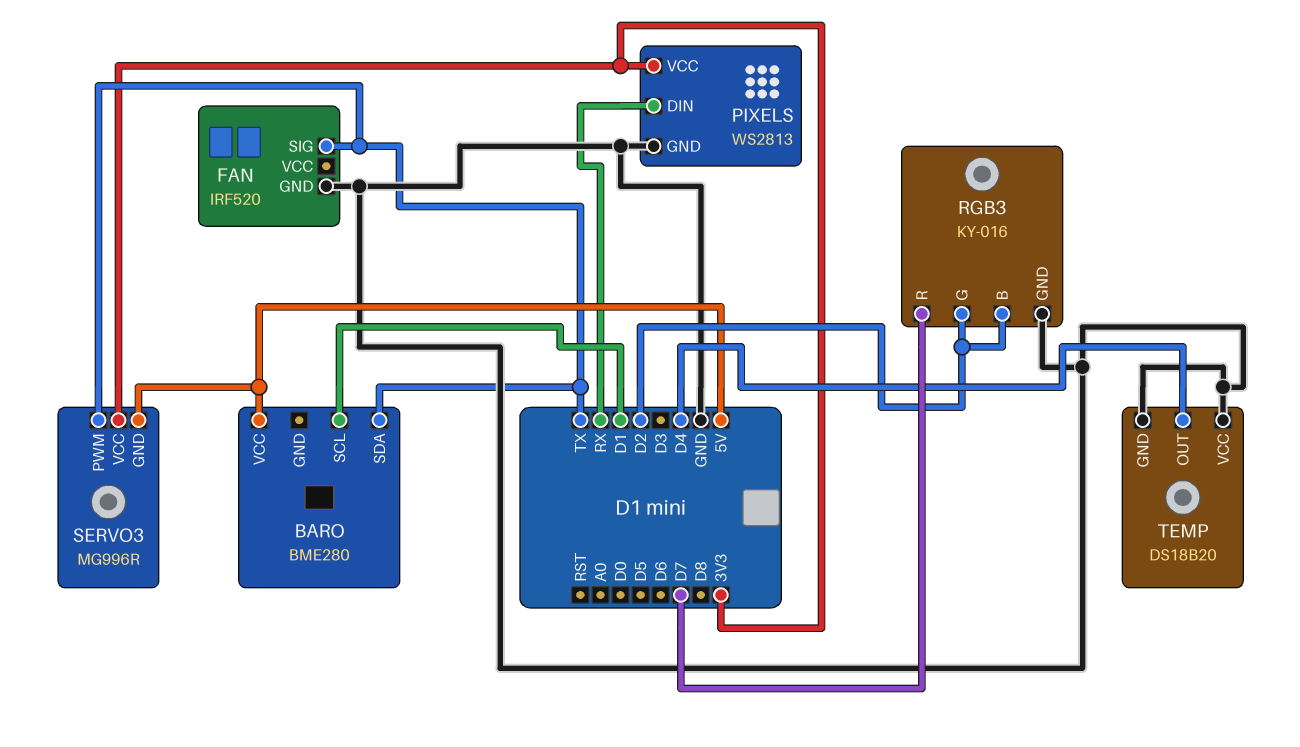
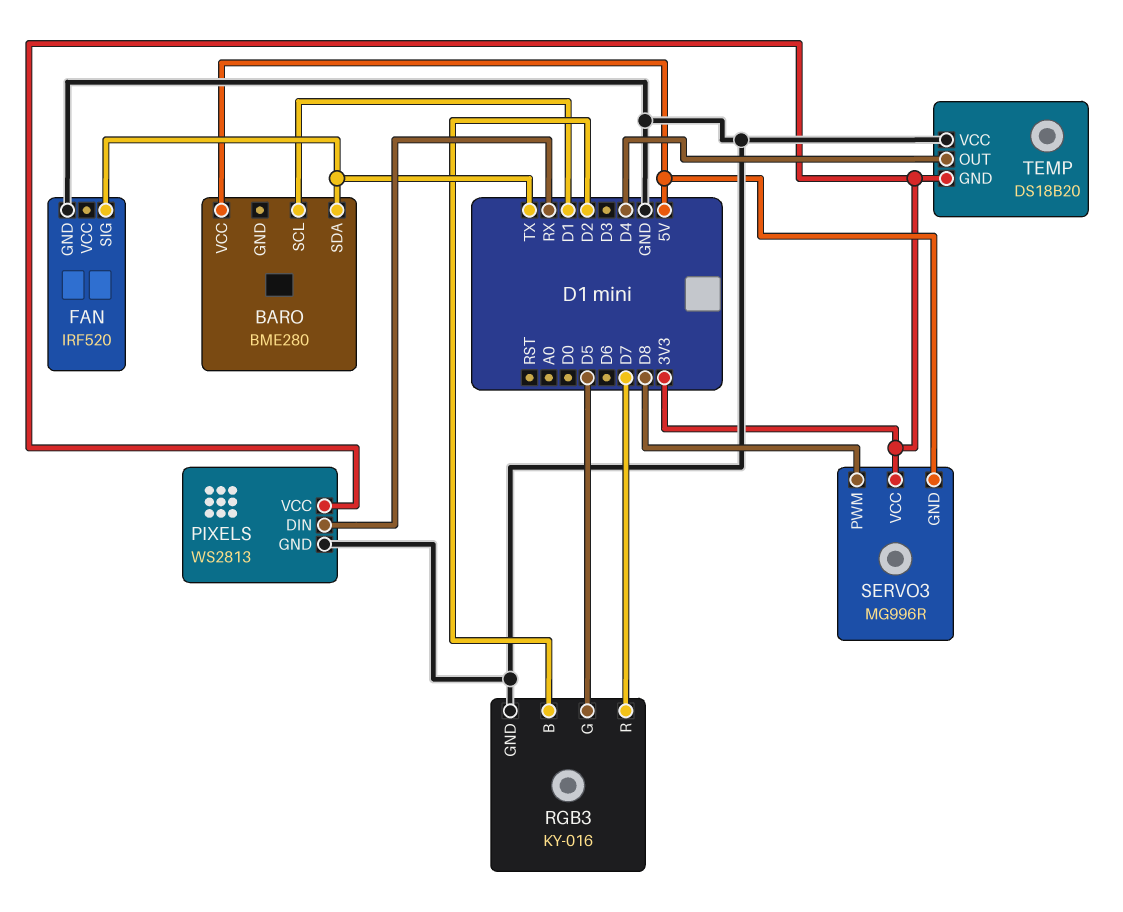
RGB3 pin G: D2 -> D5
SERVO3 pin PWM: TX -> D8
TEMP pin GND: GND -> 3V3

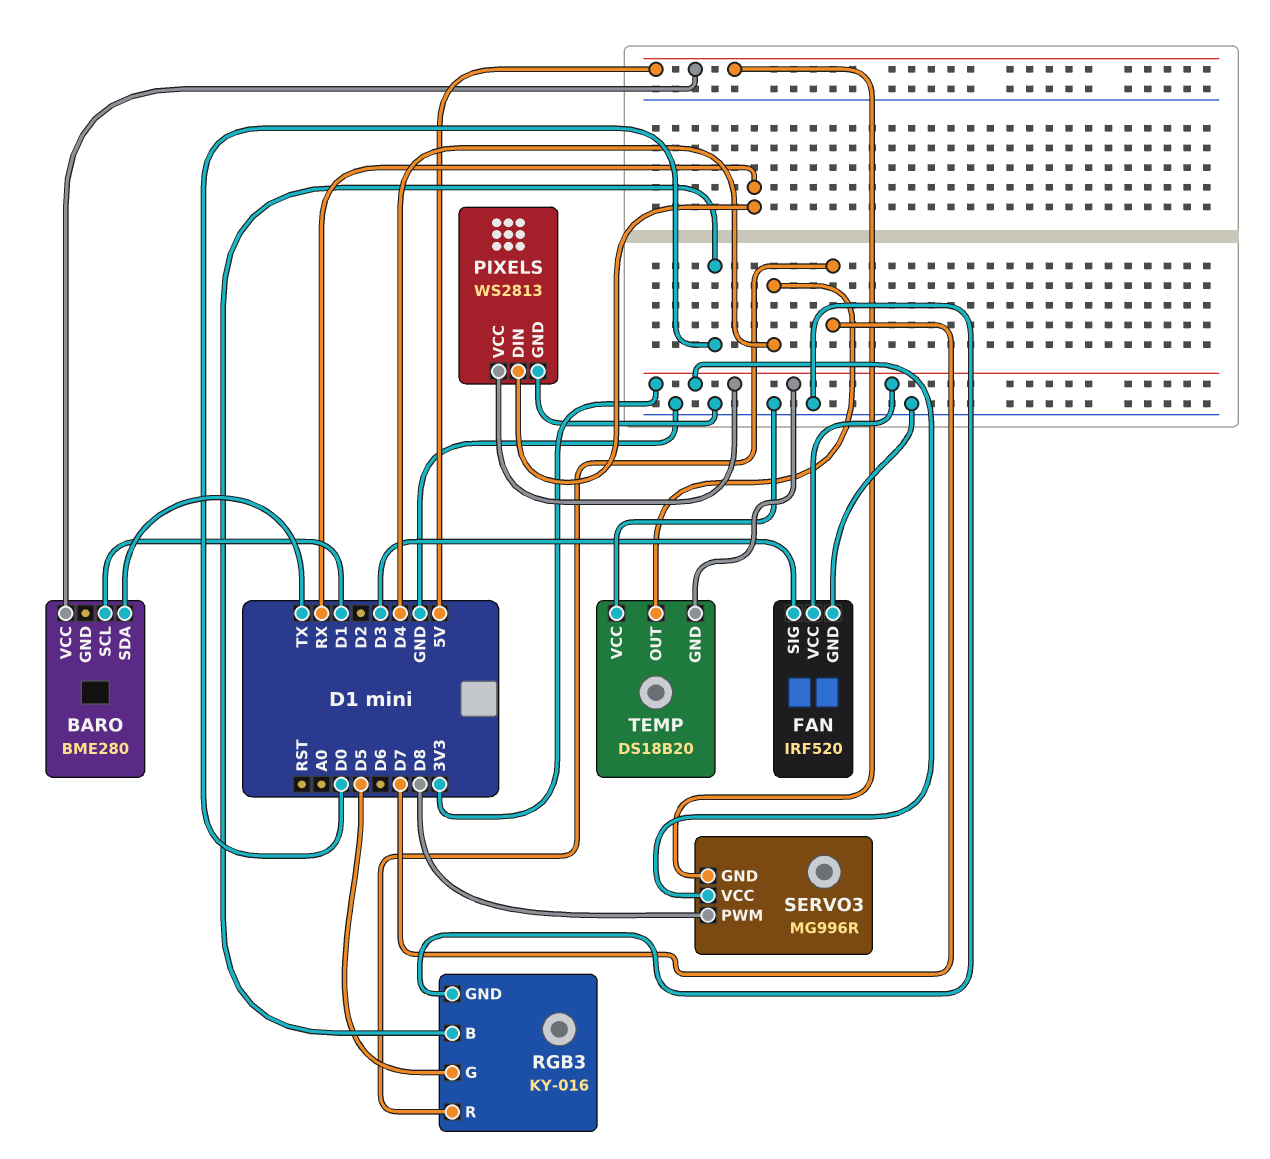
FAN pin SIG: TX -> D3
FAN pin VCC: none -> 3V3
RGB3 pin B: D2 -> D0

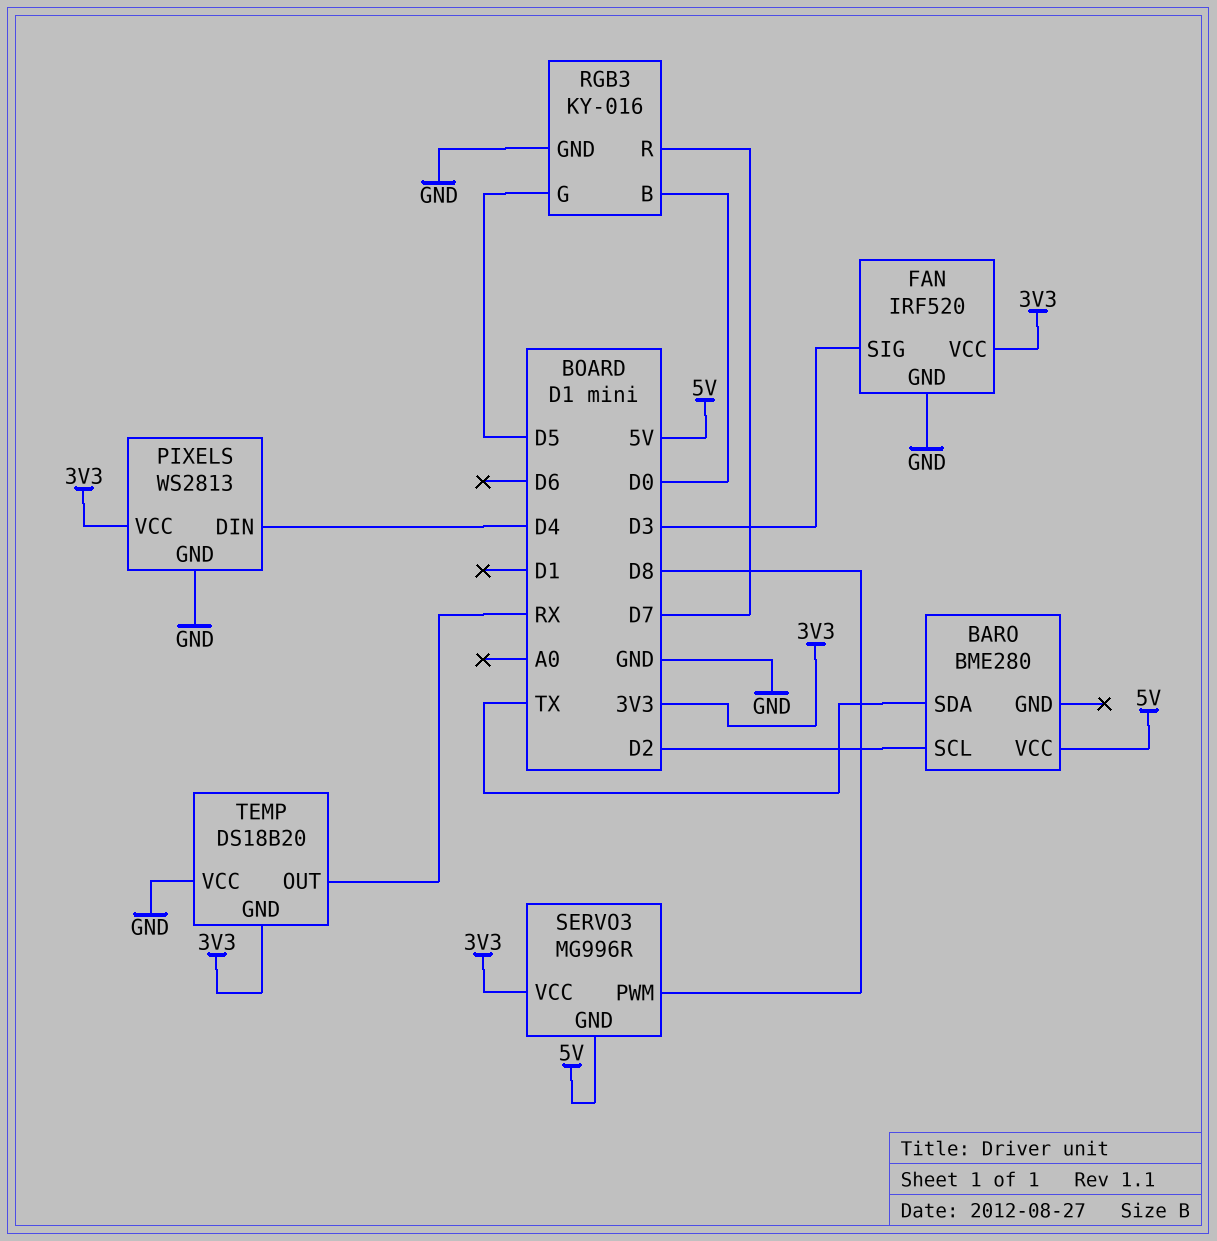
BARO pin SCL: D1 -> D2
PIXELS pin DIN: RX -> D4
TEMP pin OUT: D4 -> RX

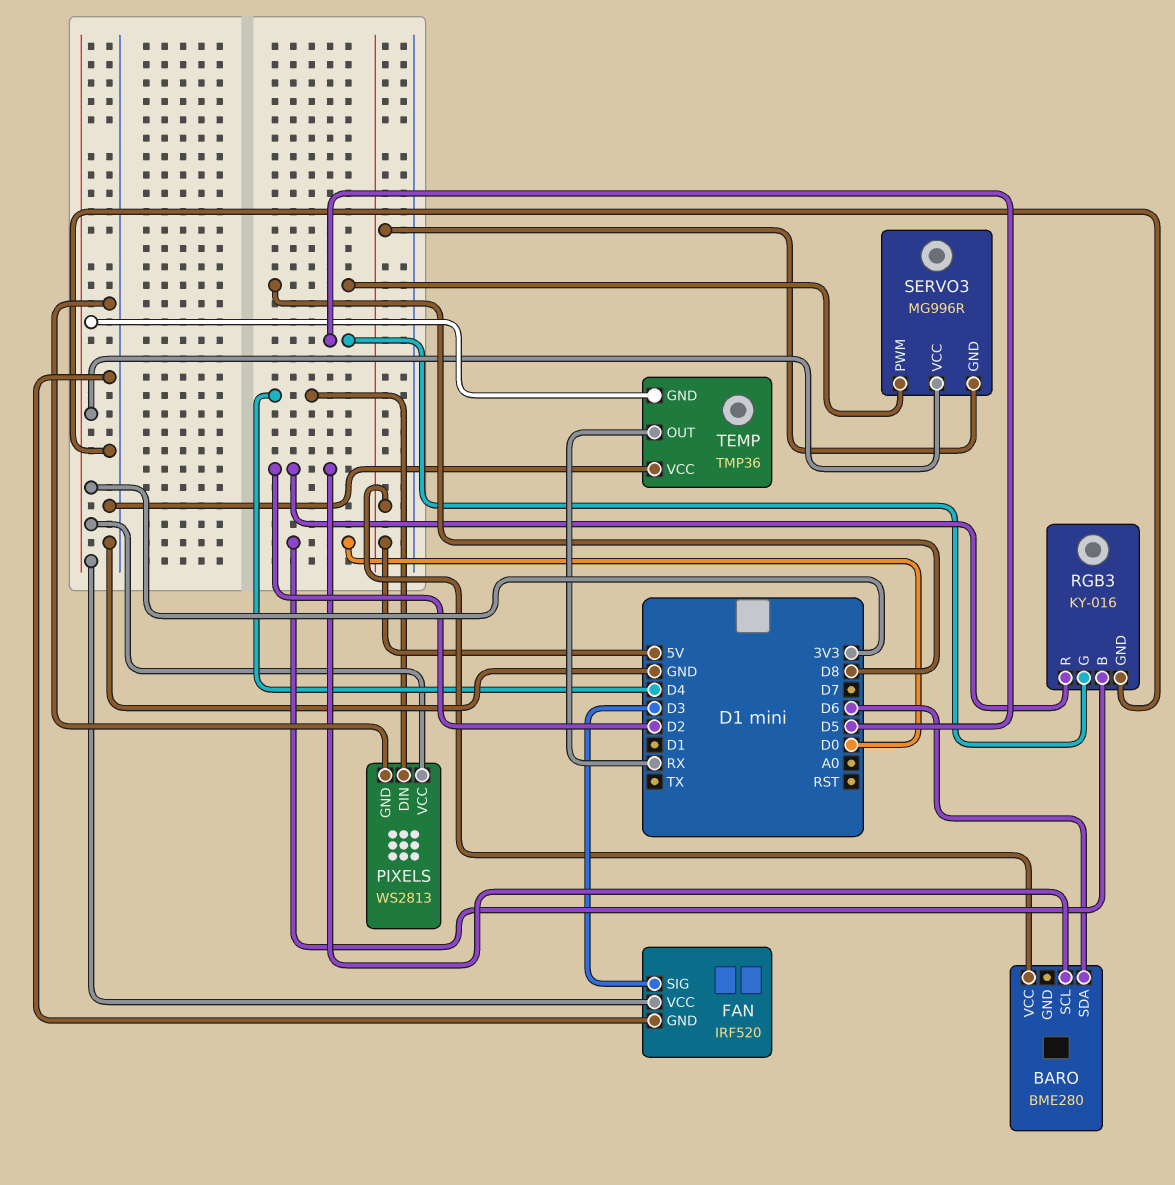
BARO pin SDA: TX -> D6
RGB3 pin R: D7 -> D2
TEMP: DS18B20 -> TMP36

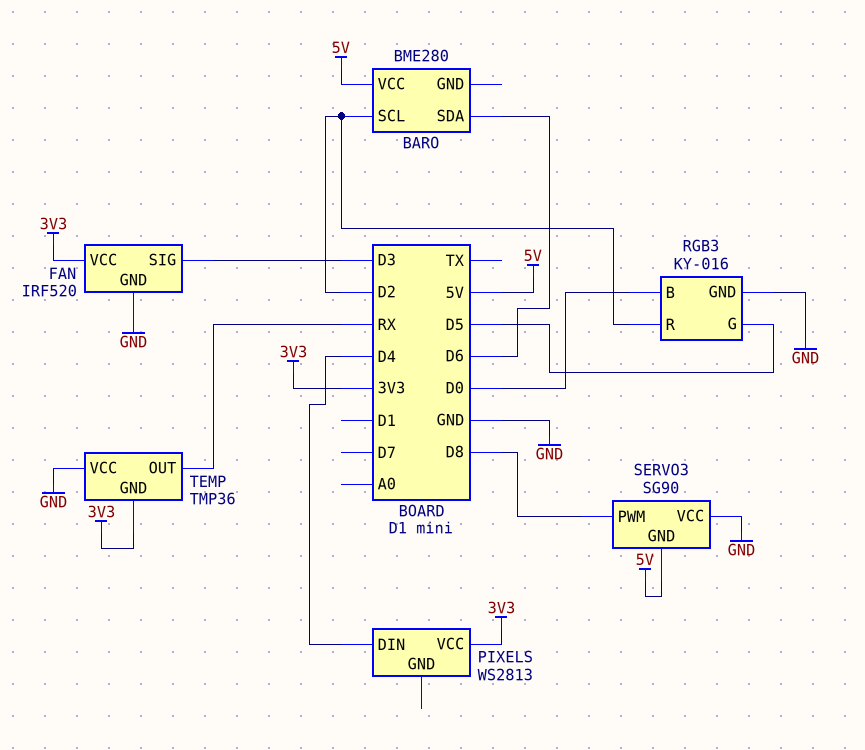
PIXELS pin GND: GND -> none
SERVO3: MG996R -> SG90
SERVO3 pin VCC: 3V3 -> GND

